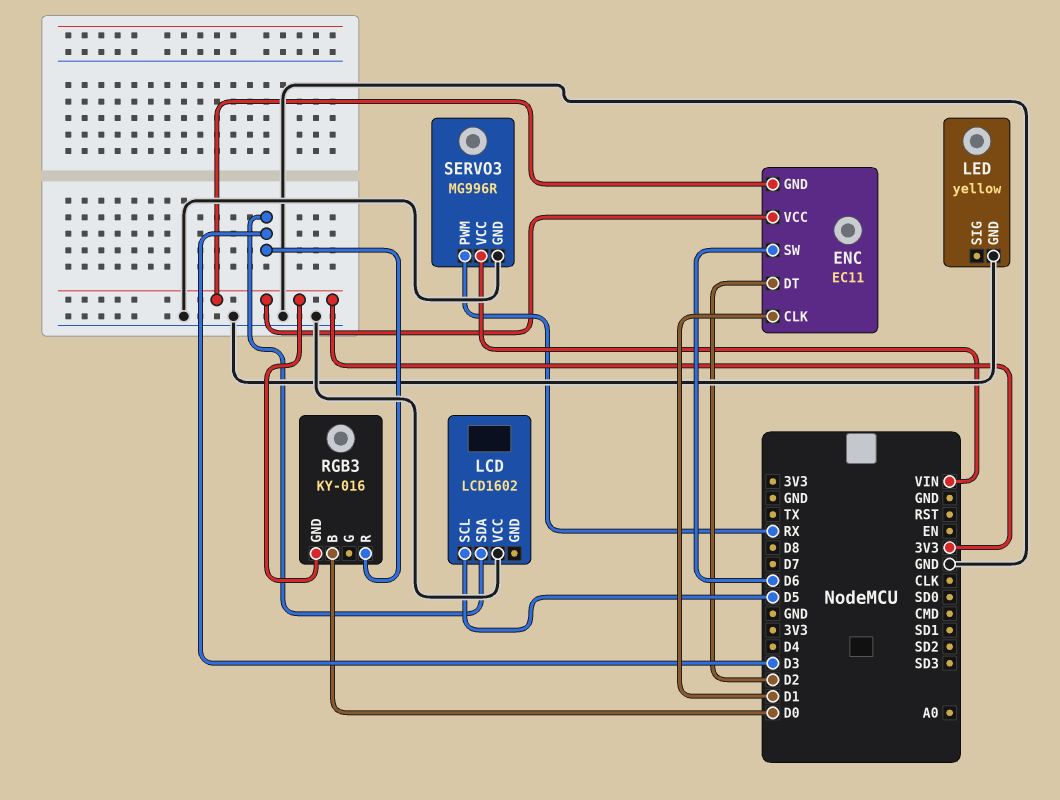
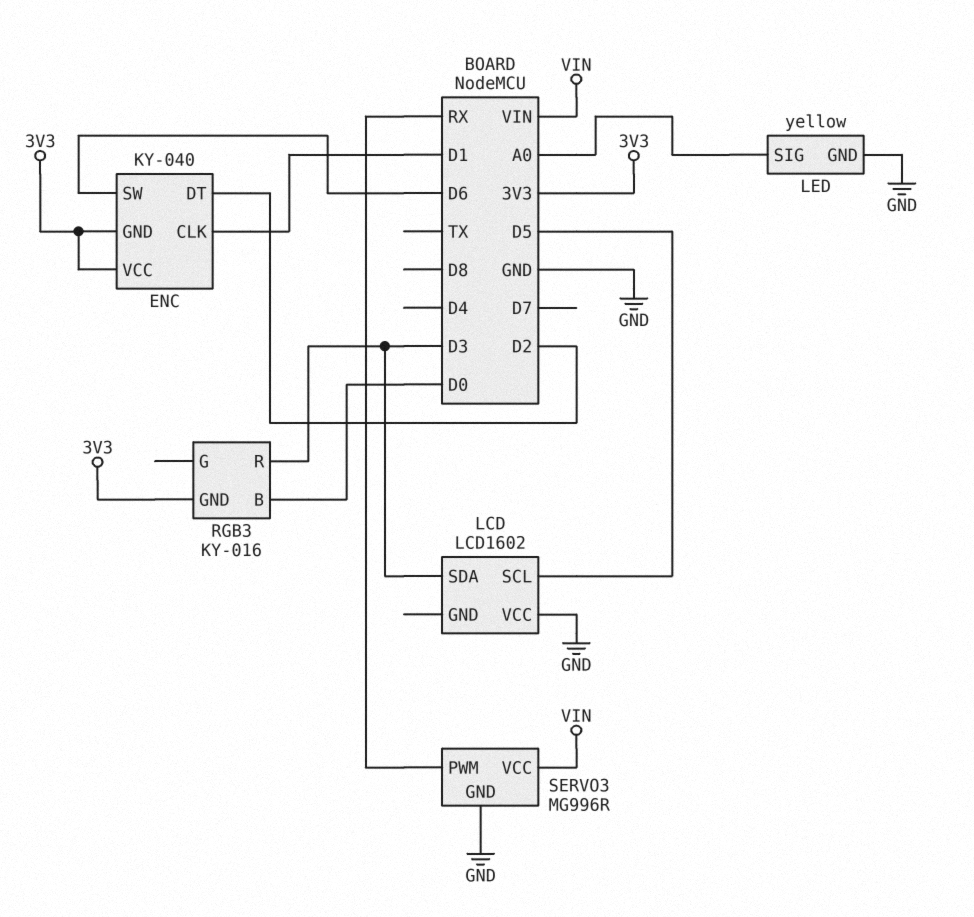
ENC: EC11 -> KY-040
LED pin SIG: none -> A0

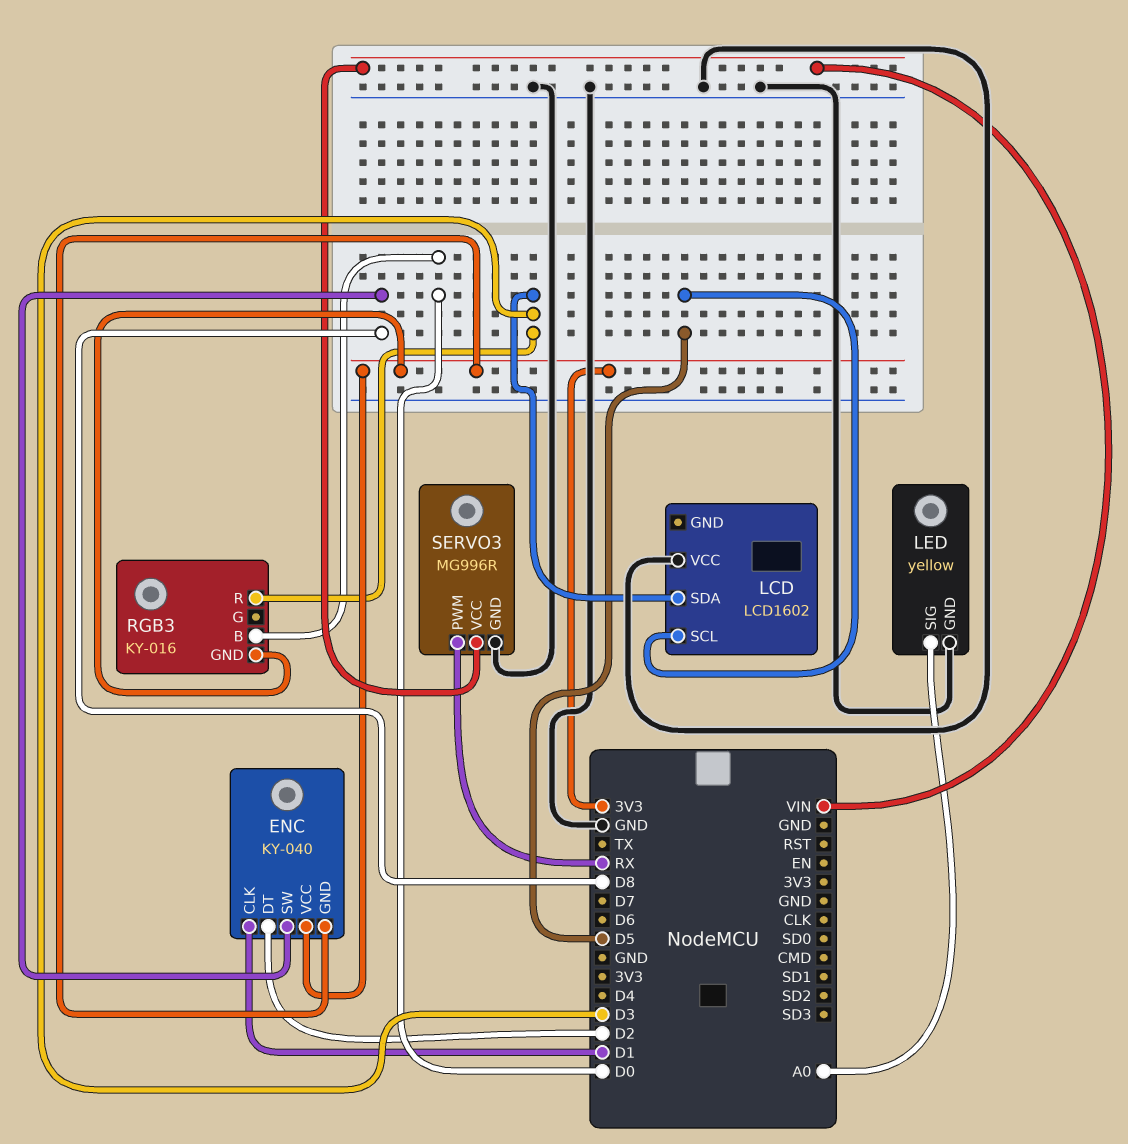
ENC pin SW: D6 -> D8

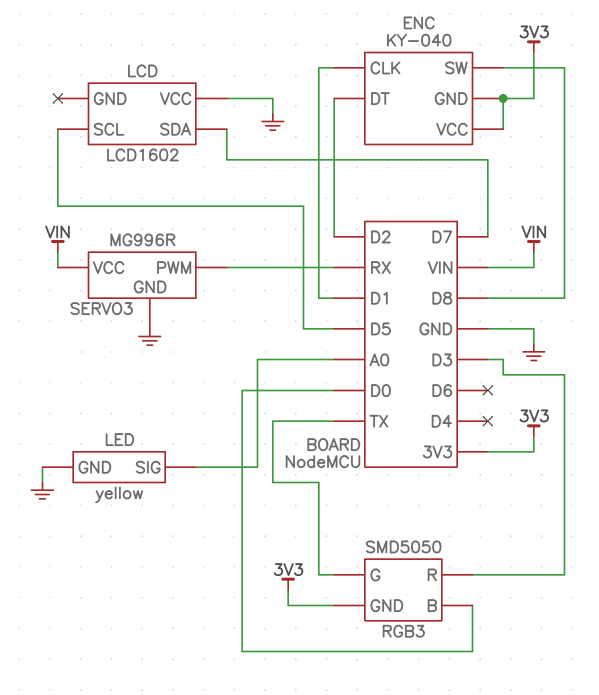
LCD pin SDA: D3 -> D7
RGB3: KY-016 -> SMD5050
RGB3 pin G: none -> TX

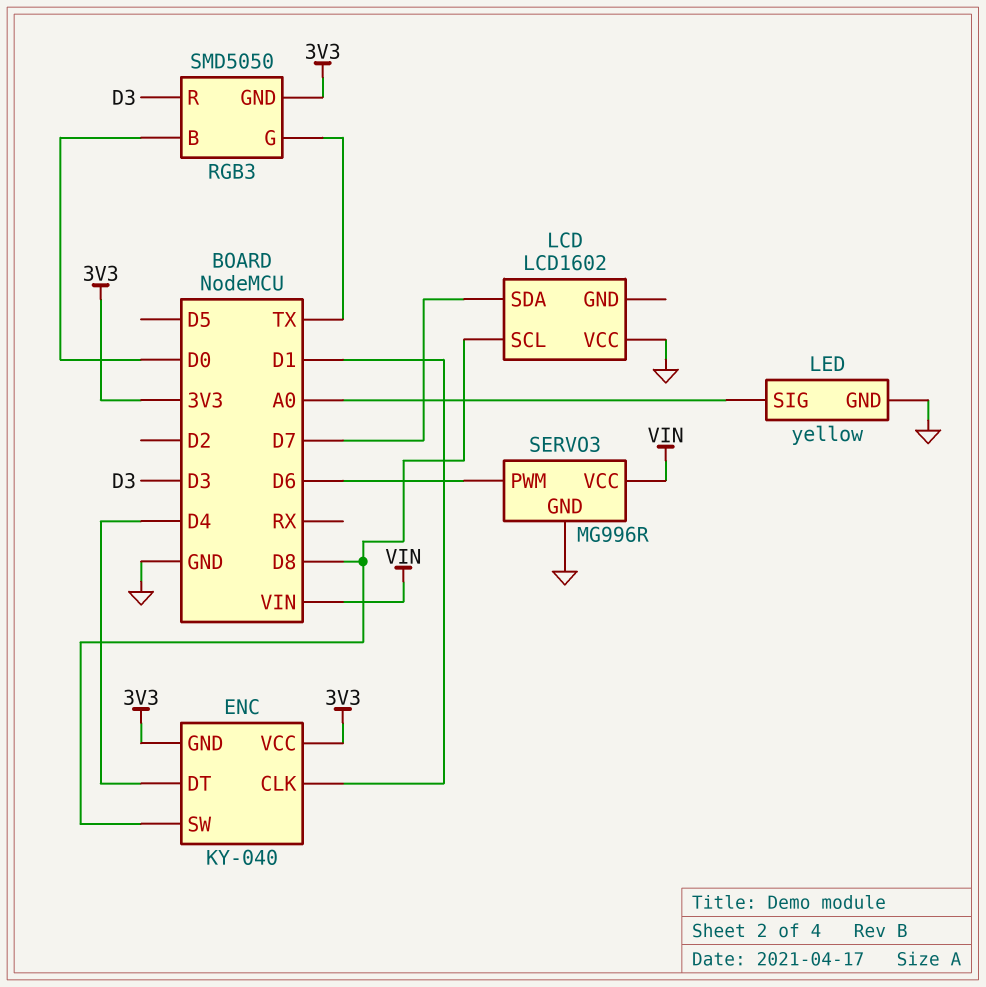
ENC pin DT: D2 -> D4
LCD pin SCL: D5 -> D8
SERVO3 pin PWM: RX -> D6

